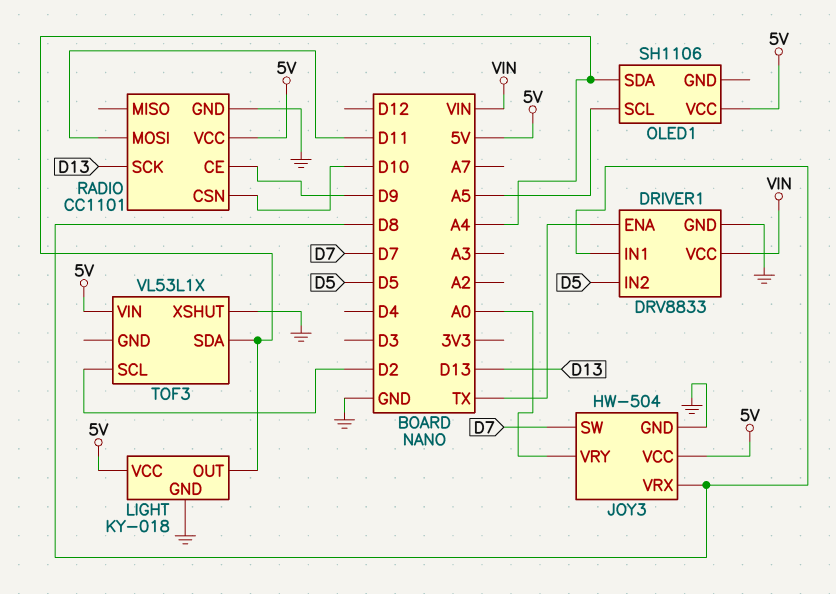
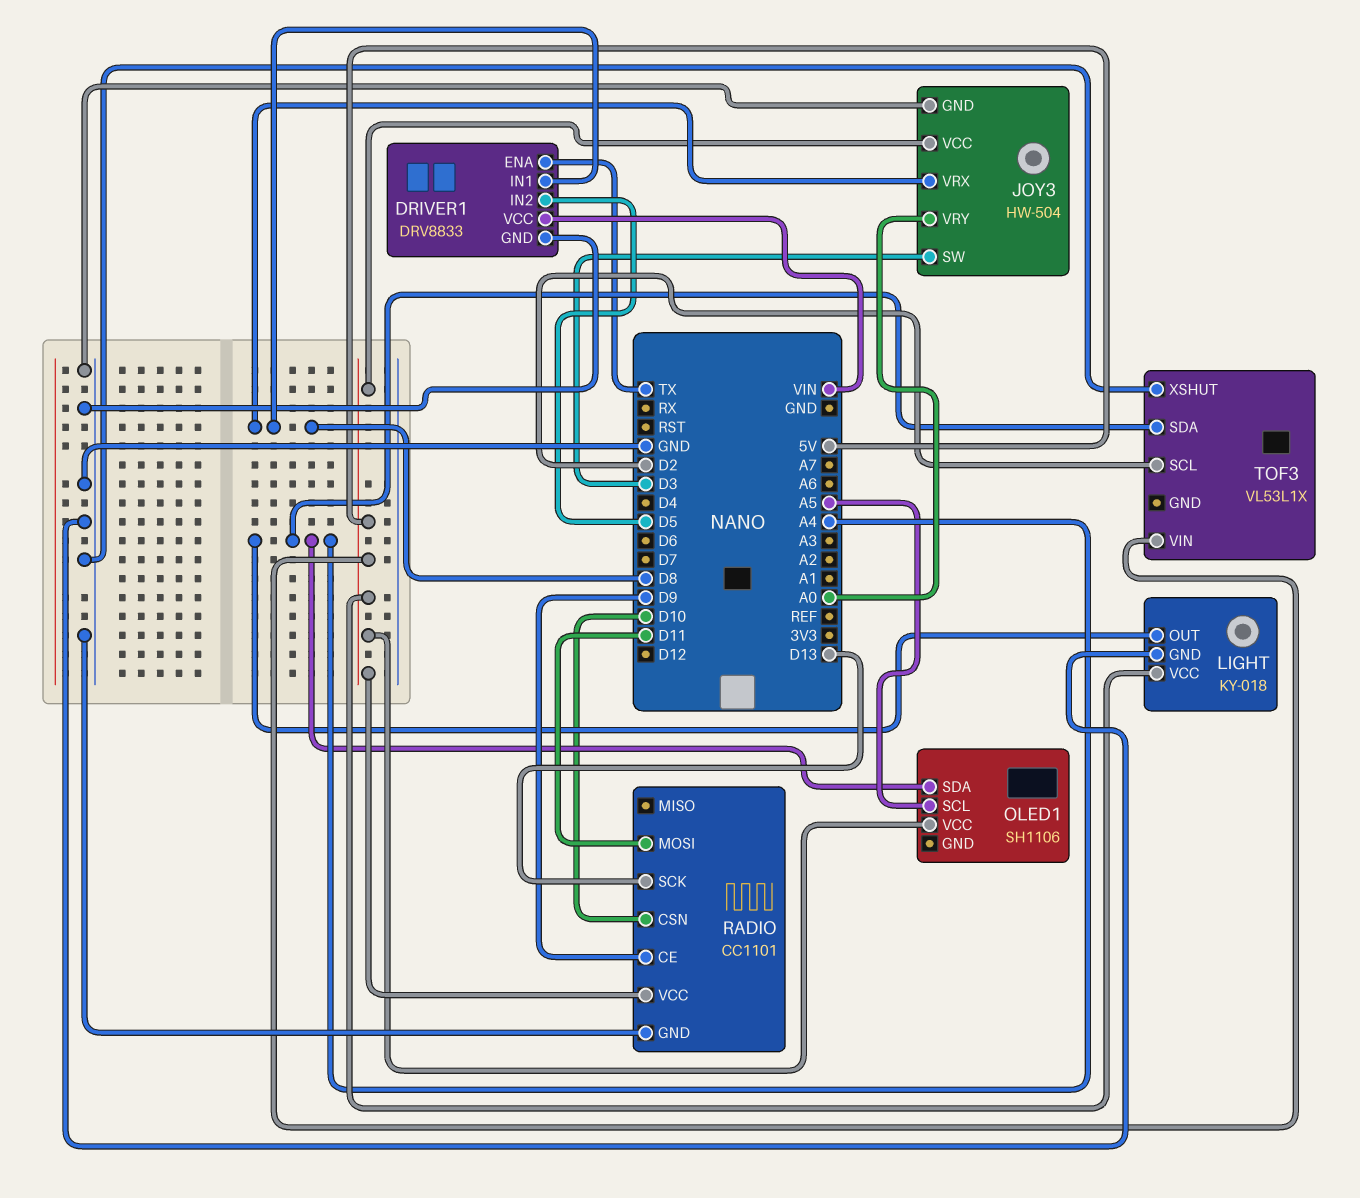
JOY3 pin SW: D7 -> D3

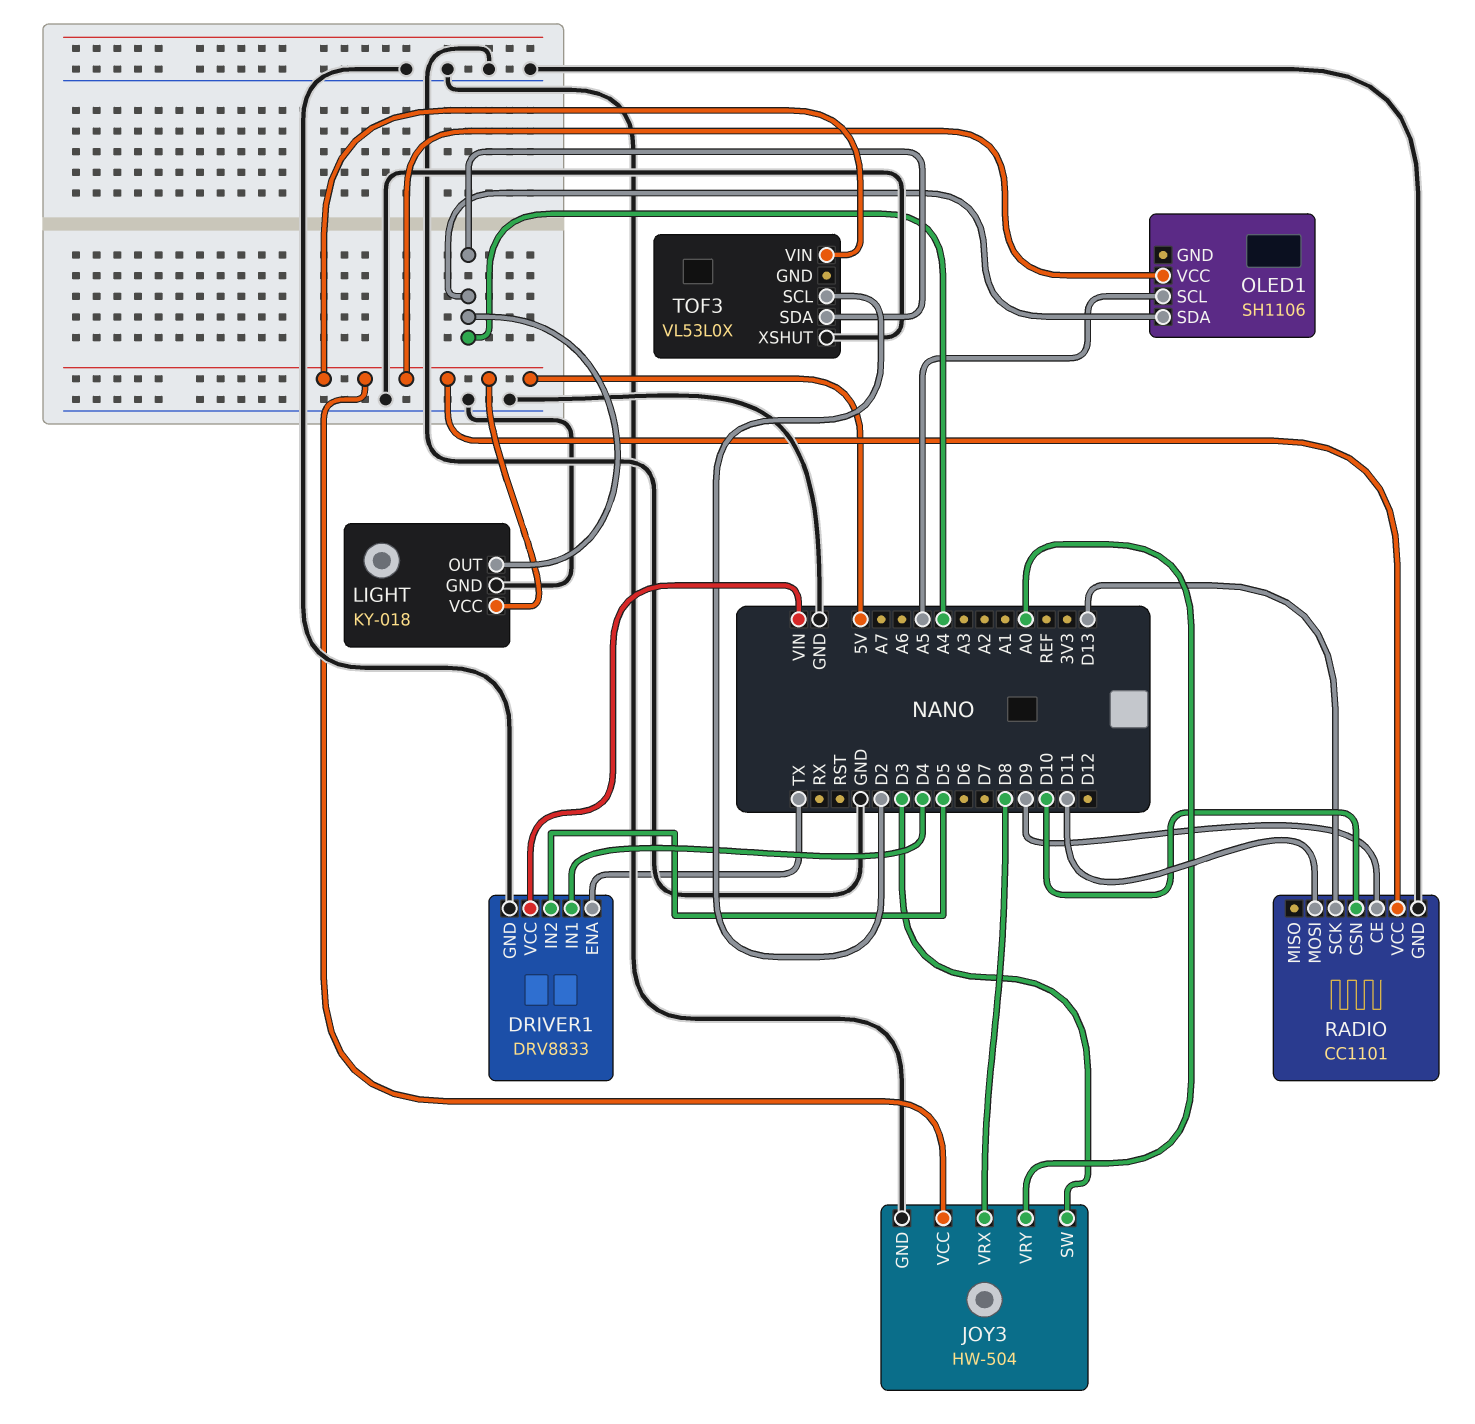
DRIVER1 pin IN1: D8 -> D4
TOF3: VL53L1X -> VL53L0X

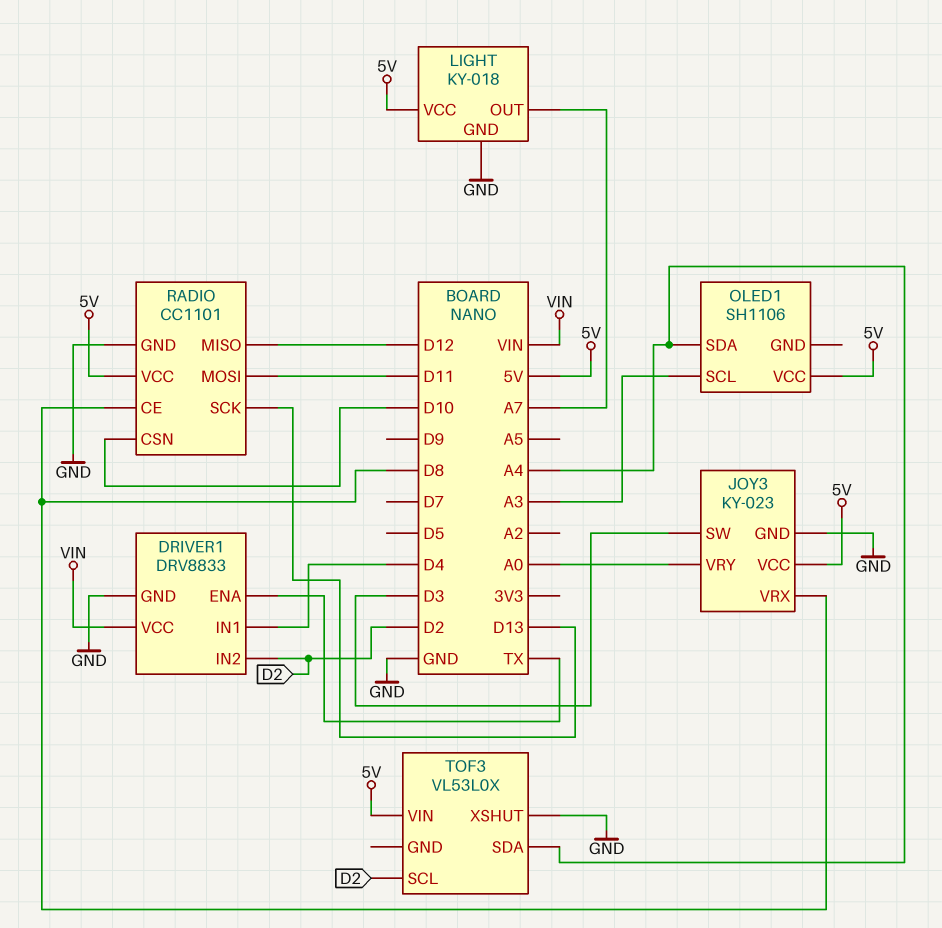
DRIVER1 pin IN2: D5 -> D2
JOY3: HW-504 -> KY-023
LIGHT pin OUT: A4 -> A7
OLED1 pin SCL: A5 -> A3
RADIO pin CE: D9 -> D8
RADIO pin MISO: none -> D12

